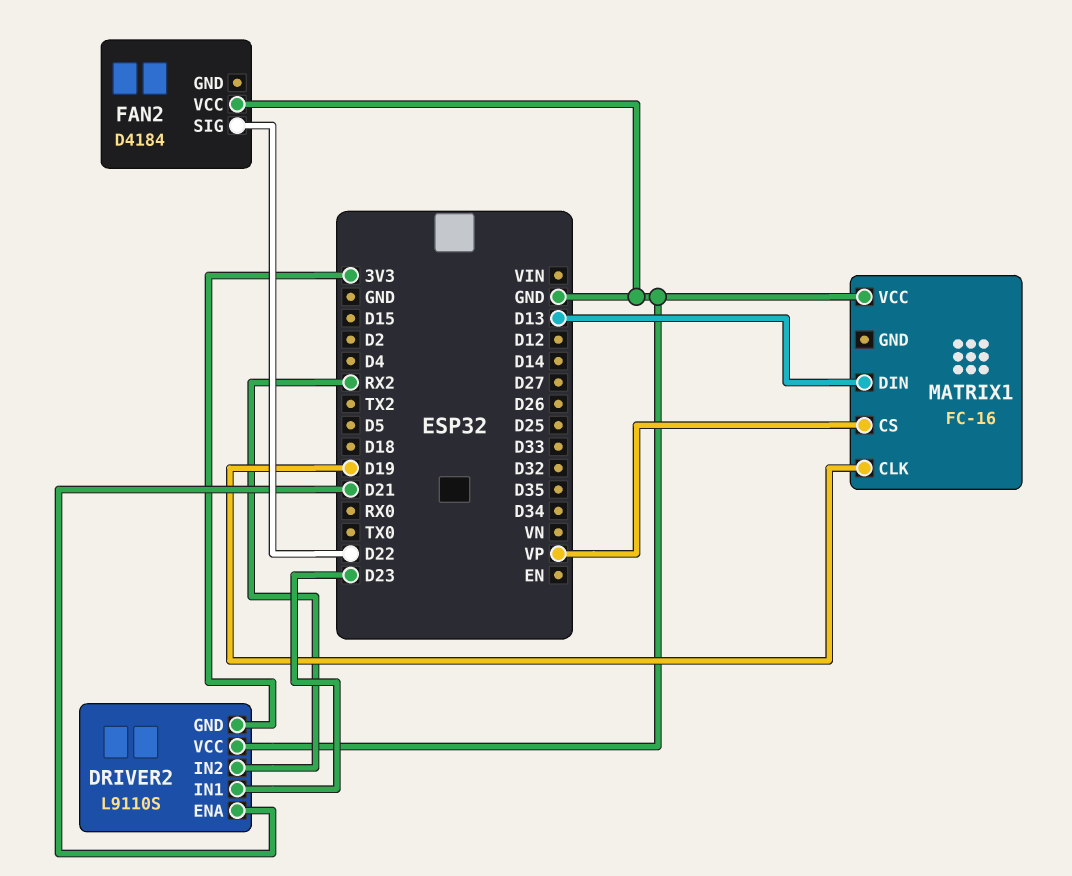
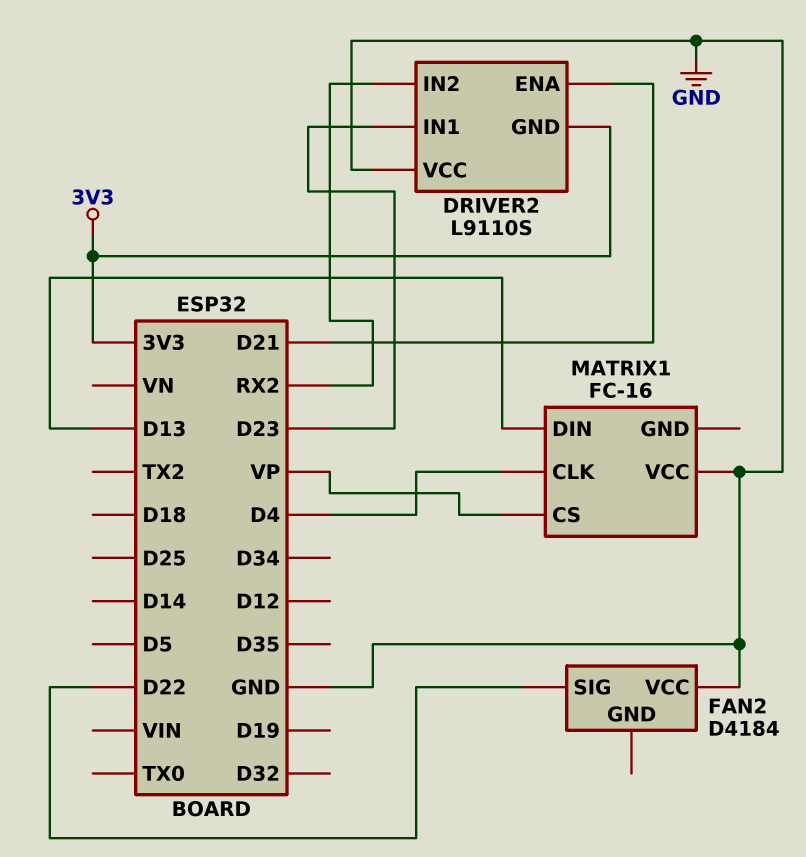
MATRIX1 pin CLK: D19 -> D4

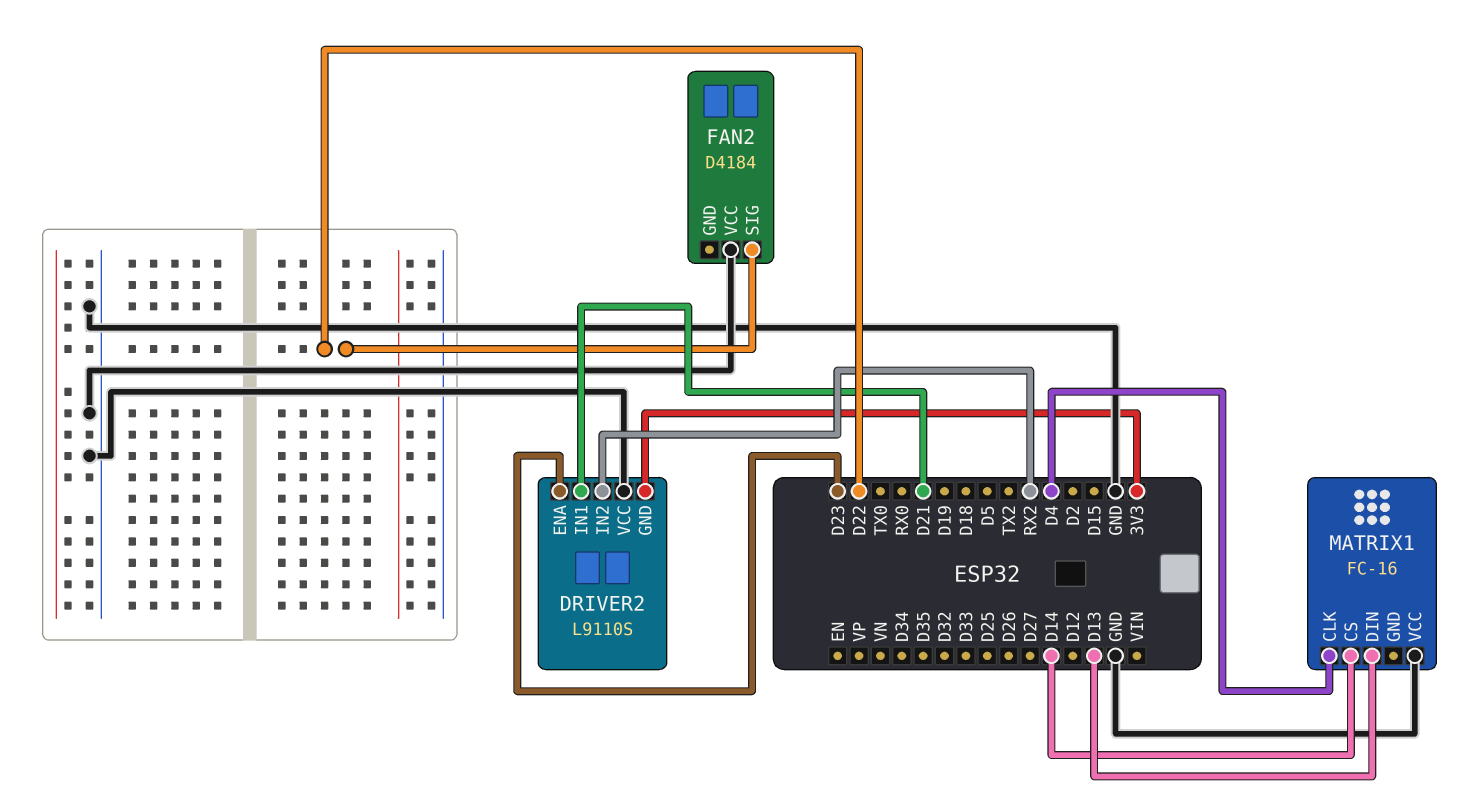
DRIVER2 pin ENA: D21 -> D23
DRIVER2 pin IN1: D23 -> D21
MATRIX1 pin CS: VP -> D14

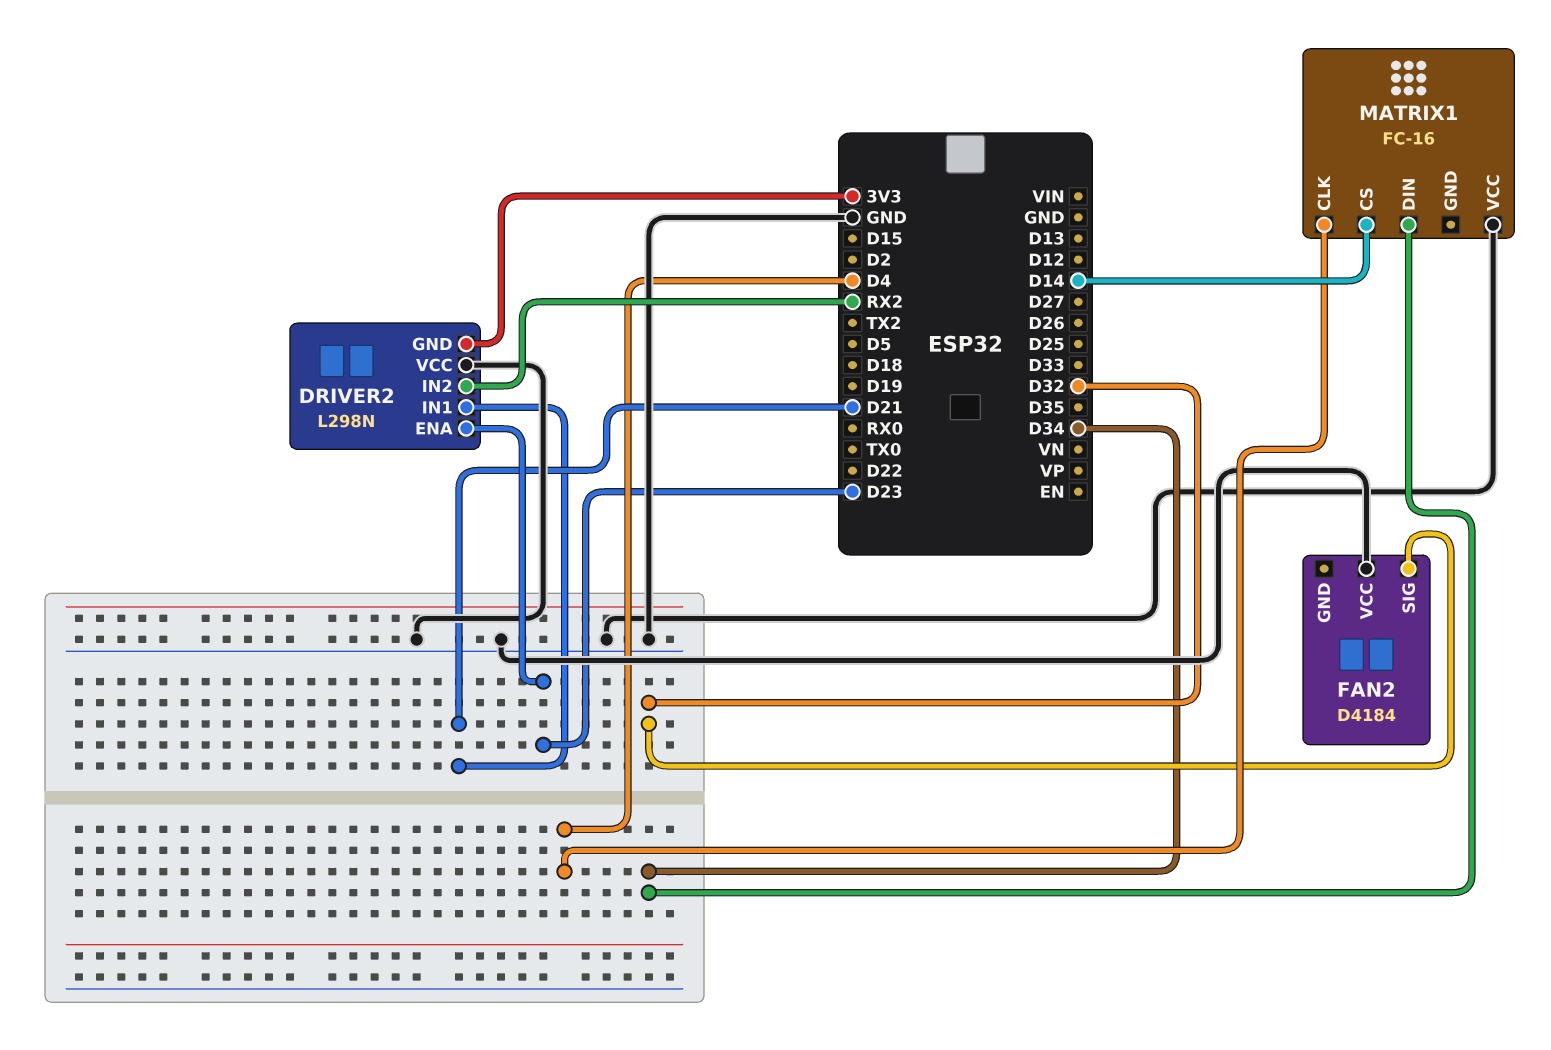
DRIVER2: L9110S -> L298N
FAN2 pin SIG: D22 -> D32
MATRIX1 pin DIN: D13 -> D34

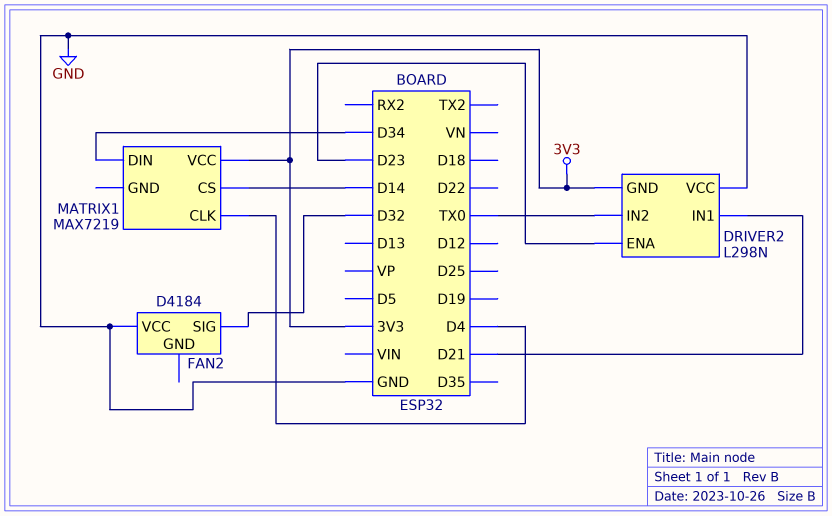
DRIVER2 pin IN2: RX2 -> TX0
MATRIX1: FC-16 -> MAX7219
MATRIX1 pin VCC: GND -> 3V3

